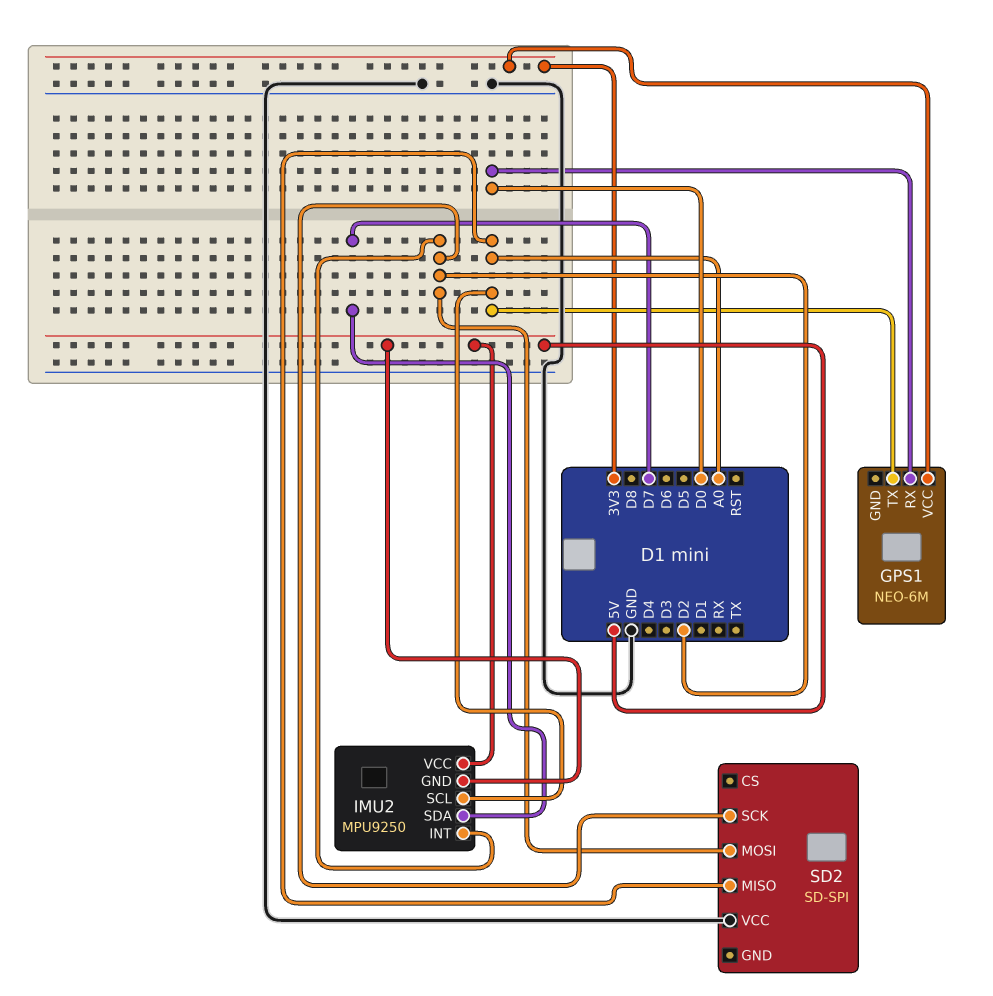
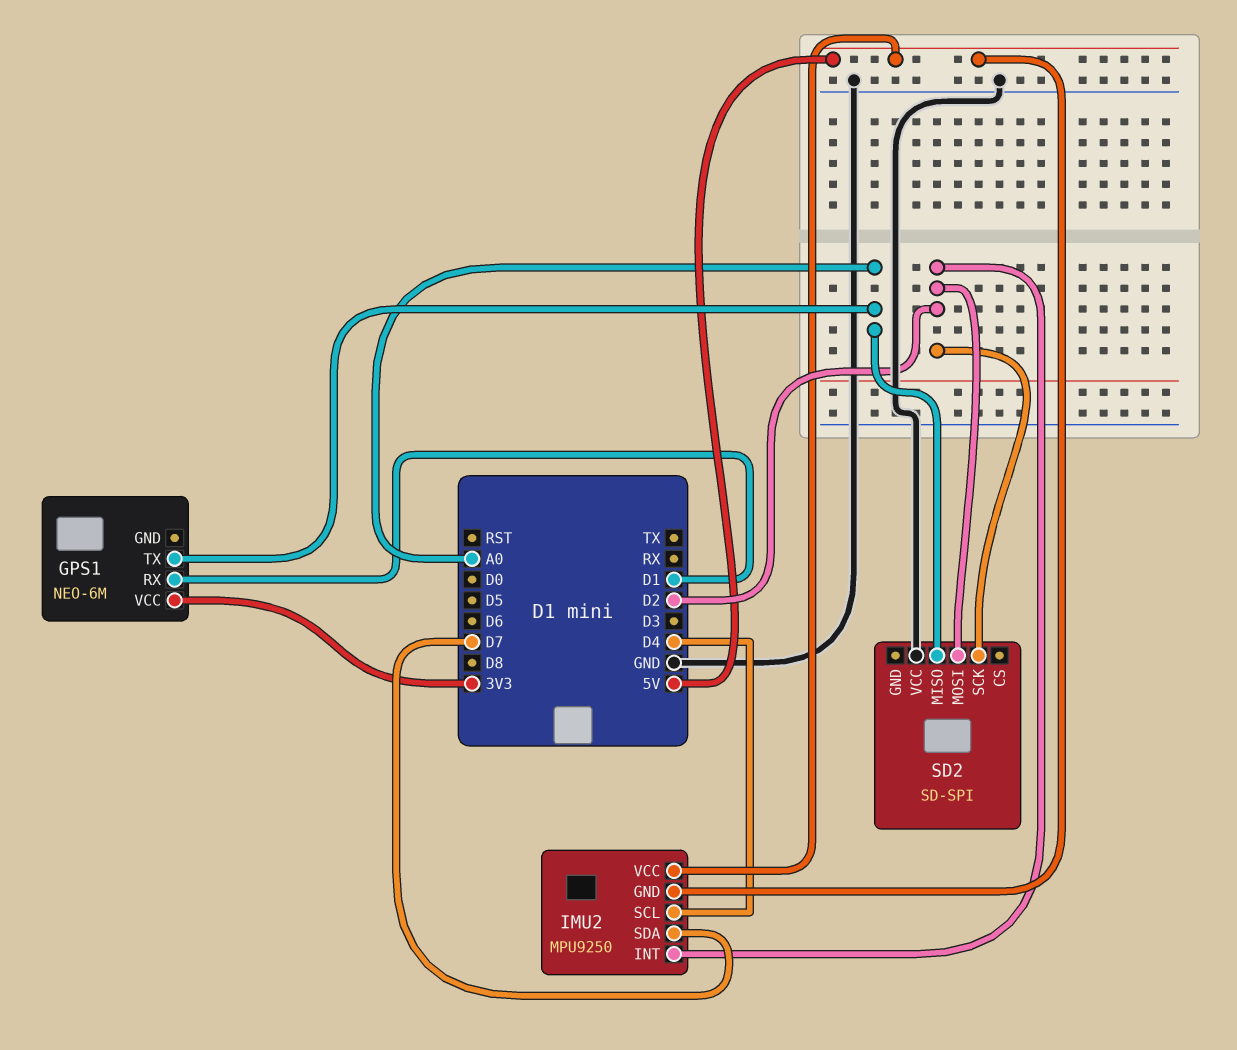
GPS1 pin RX: D0 -> D1
IMU2 pin SCL: A0 -> D4

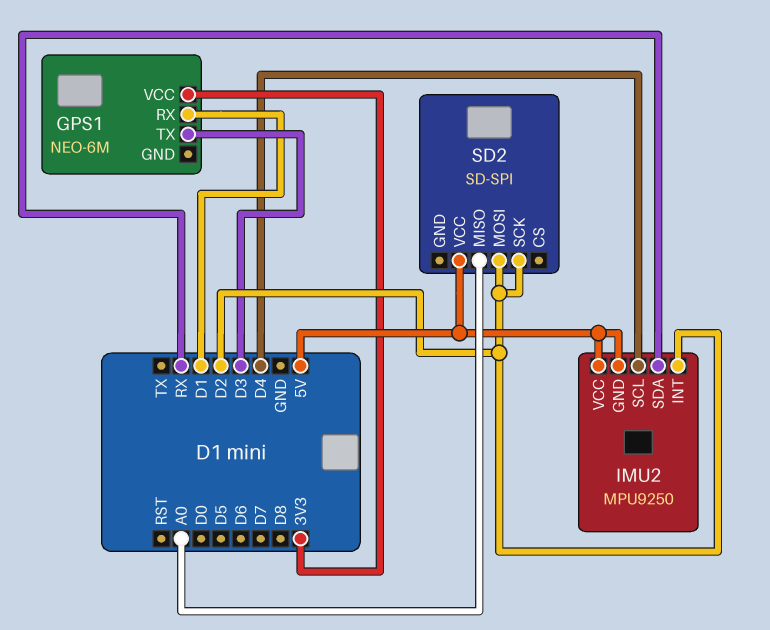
GPS1 pin TX: A0 -> D3
IMU2 pin SDA: D7 -> RX
SD2 pin VCC: GND -> 5V

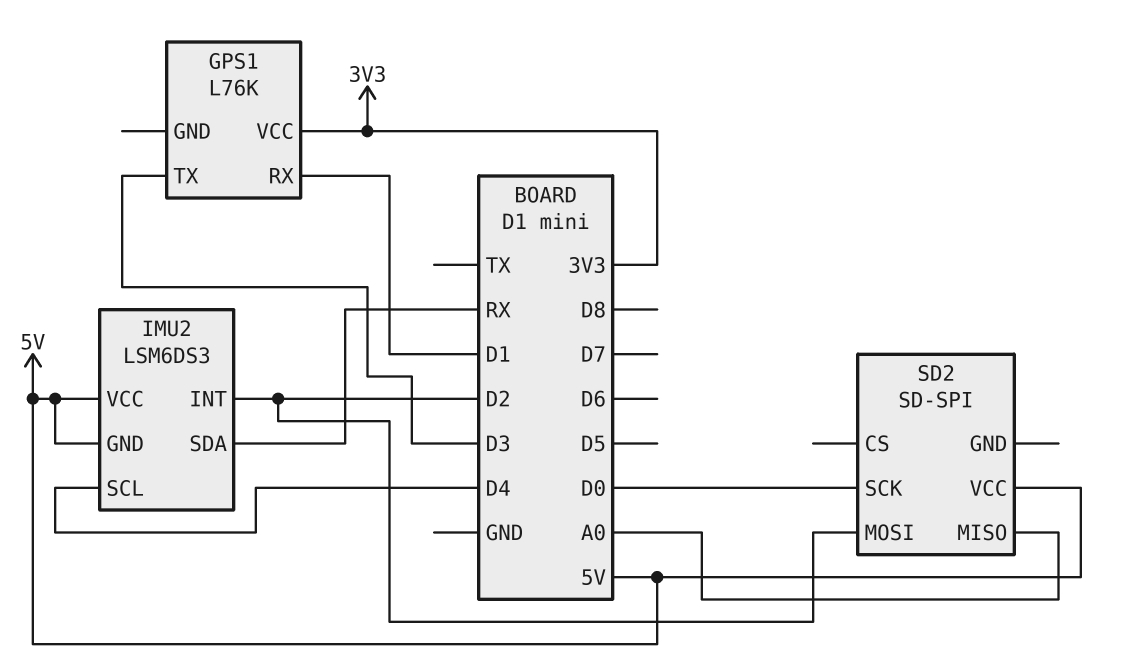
GPS1: NEO-6M -> L76K
IMU2: MPU9250 -> LSM6DS3
SD2 pin SCK: D2 -> D0

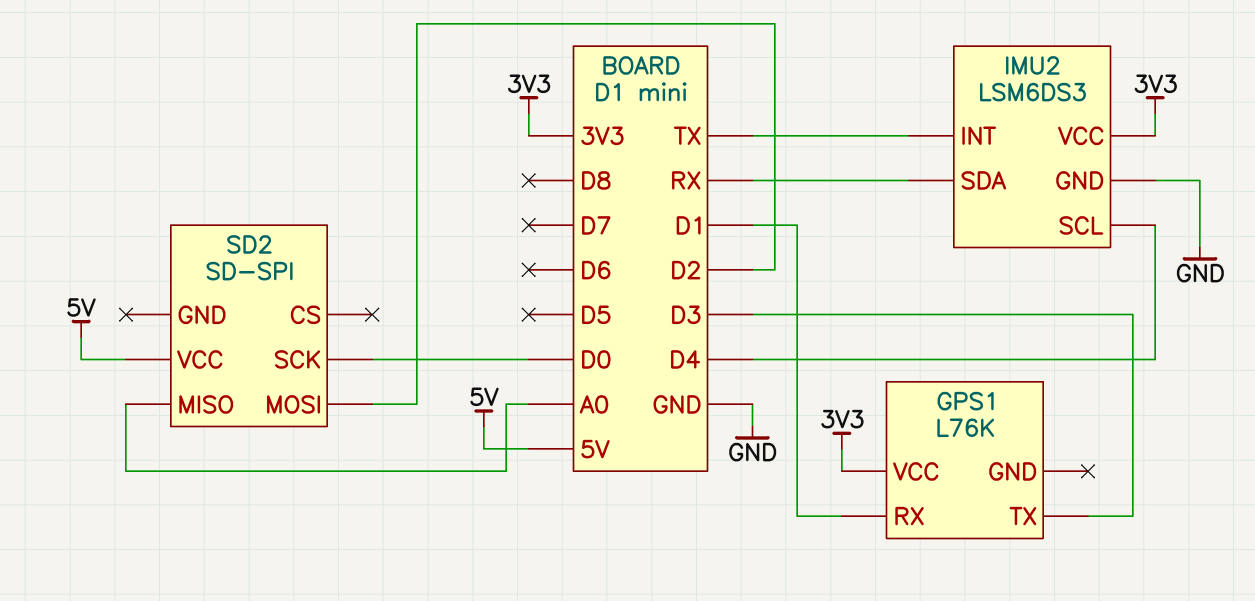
IMU2 pin GND: 5V -> GND
IMU2 pin INT: D2 -> TX
IMU2 pin VCC: 5V -> 3V3

